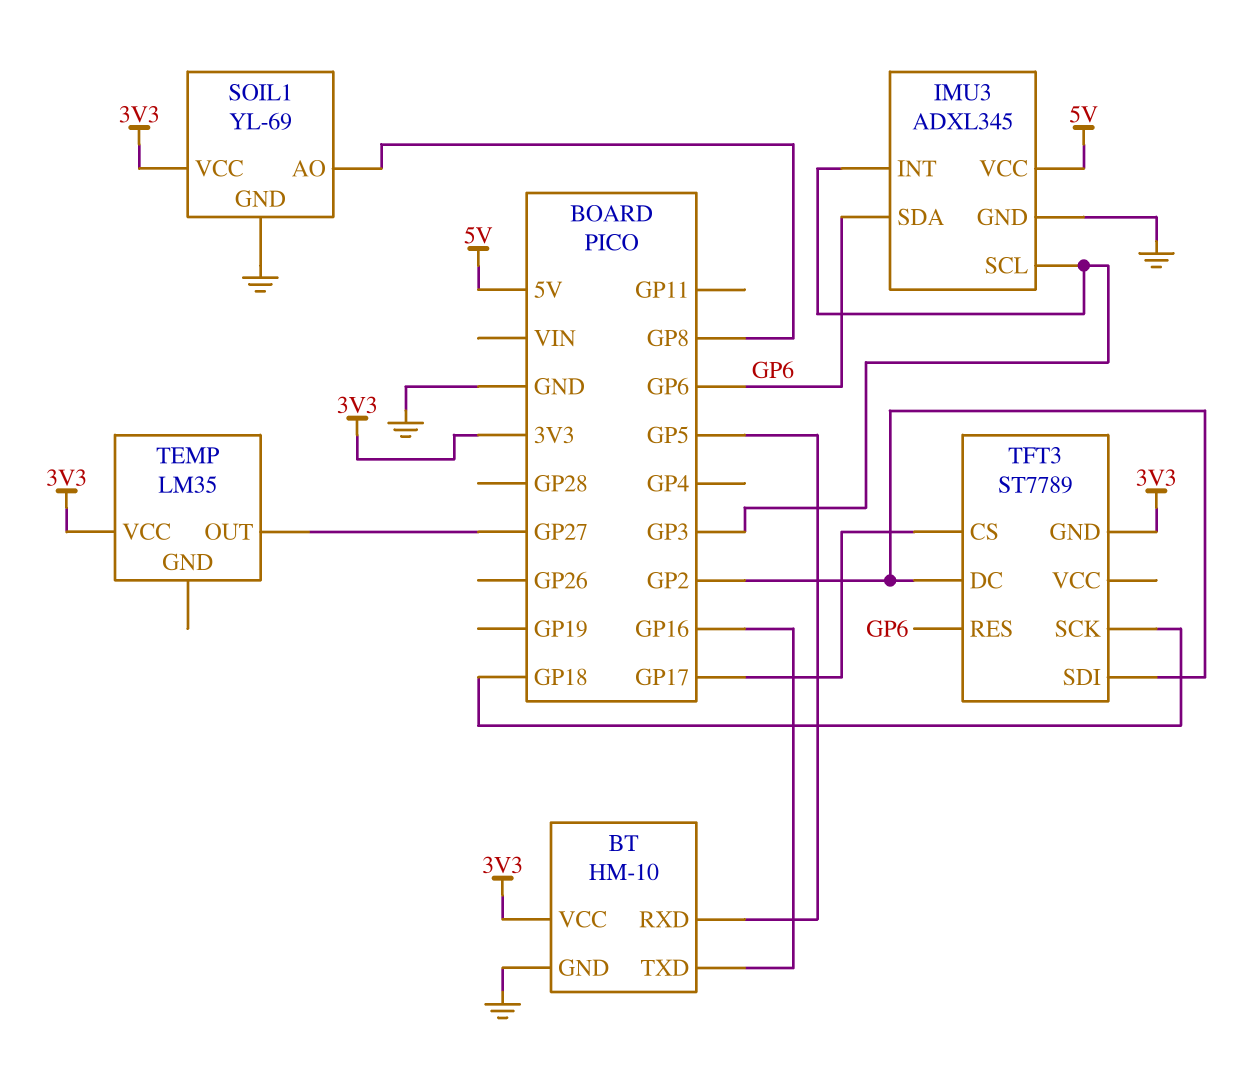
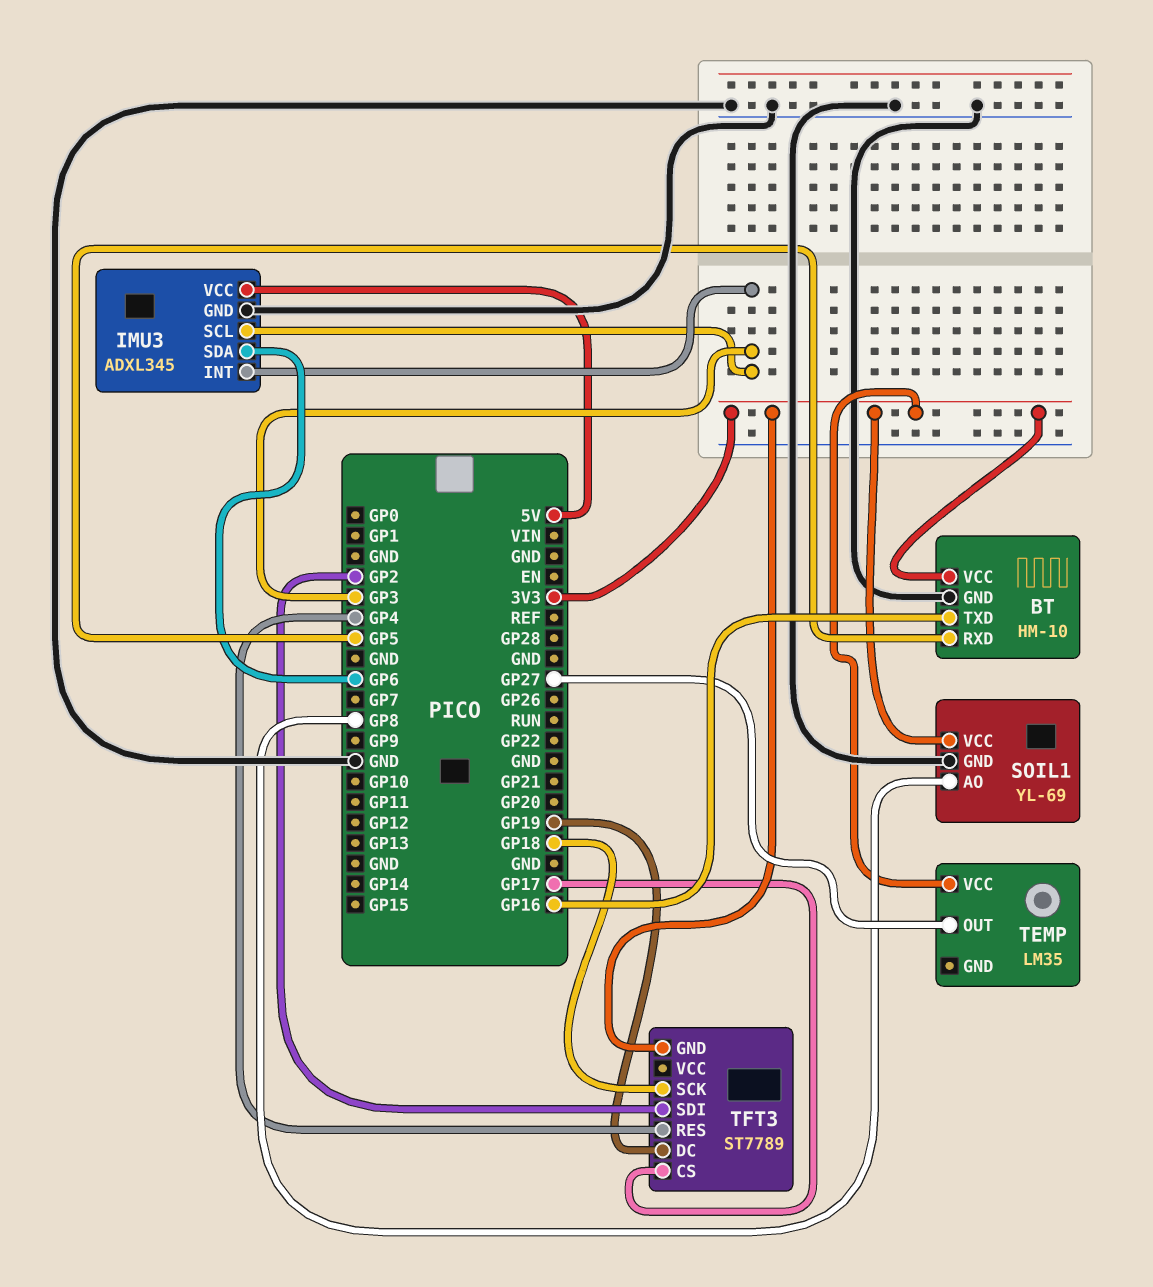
TFT3 pin DC: GP2 -> GP19
TFT3 pin RES: GP6 -> GP4

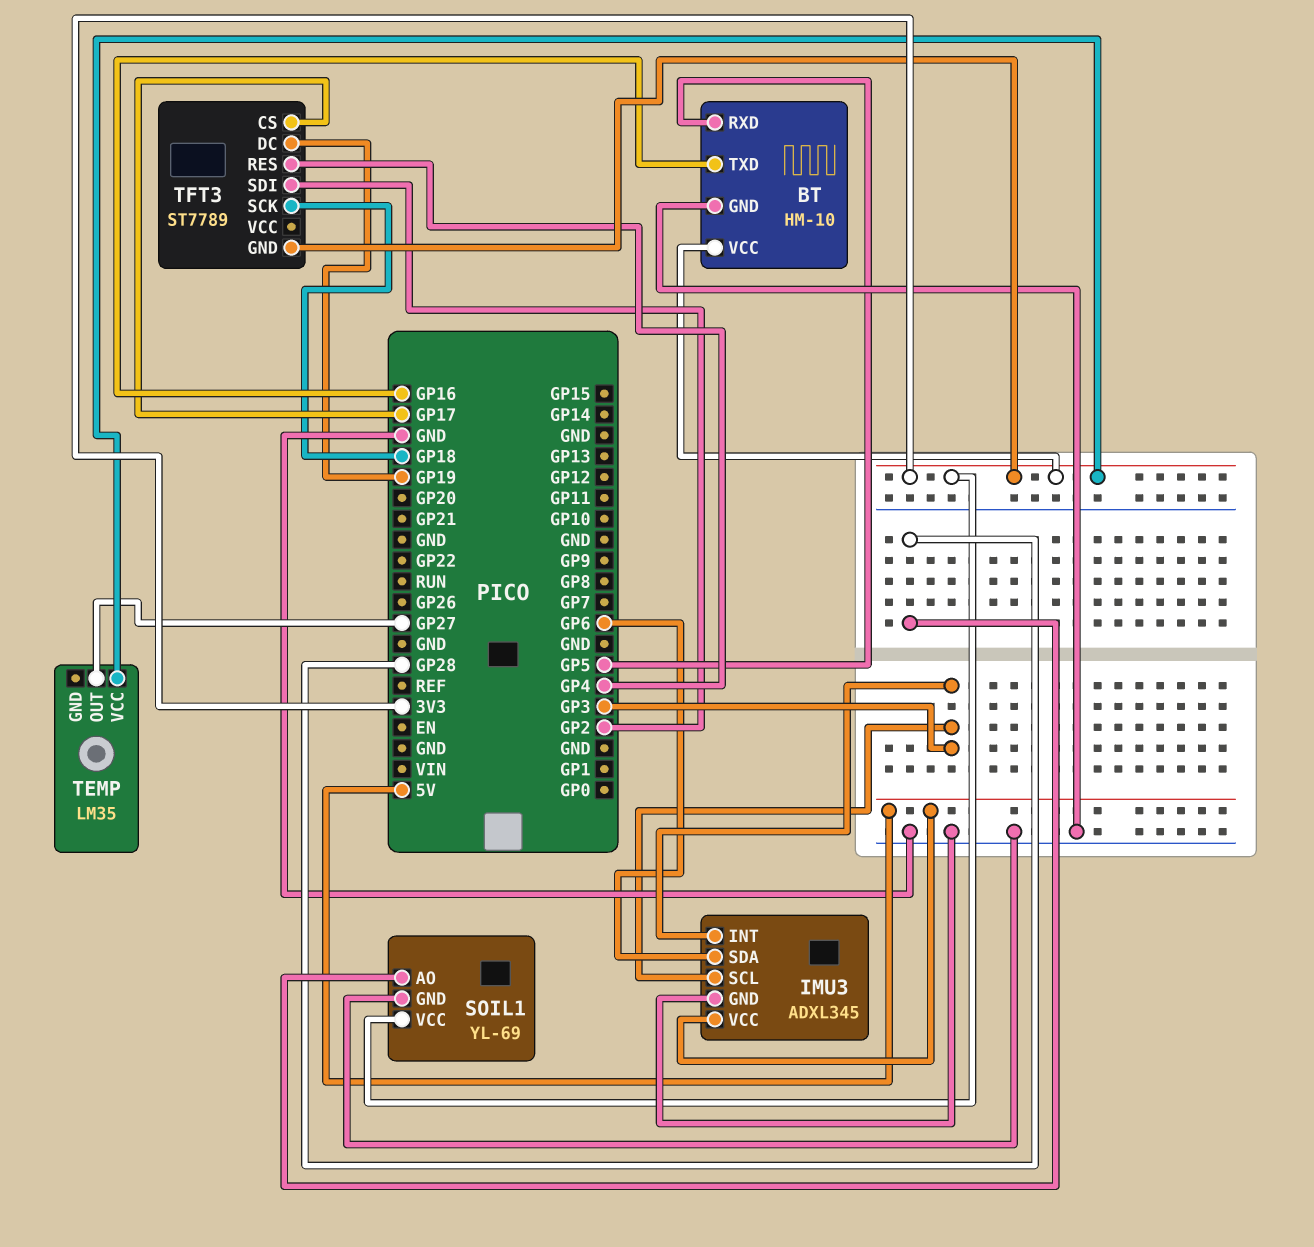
SOIL1 pin AO: GP8 -> GP28

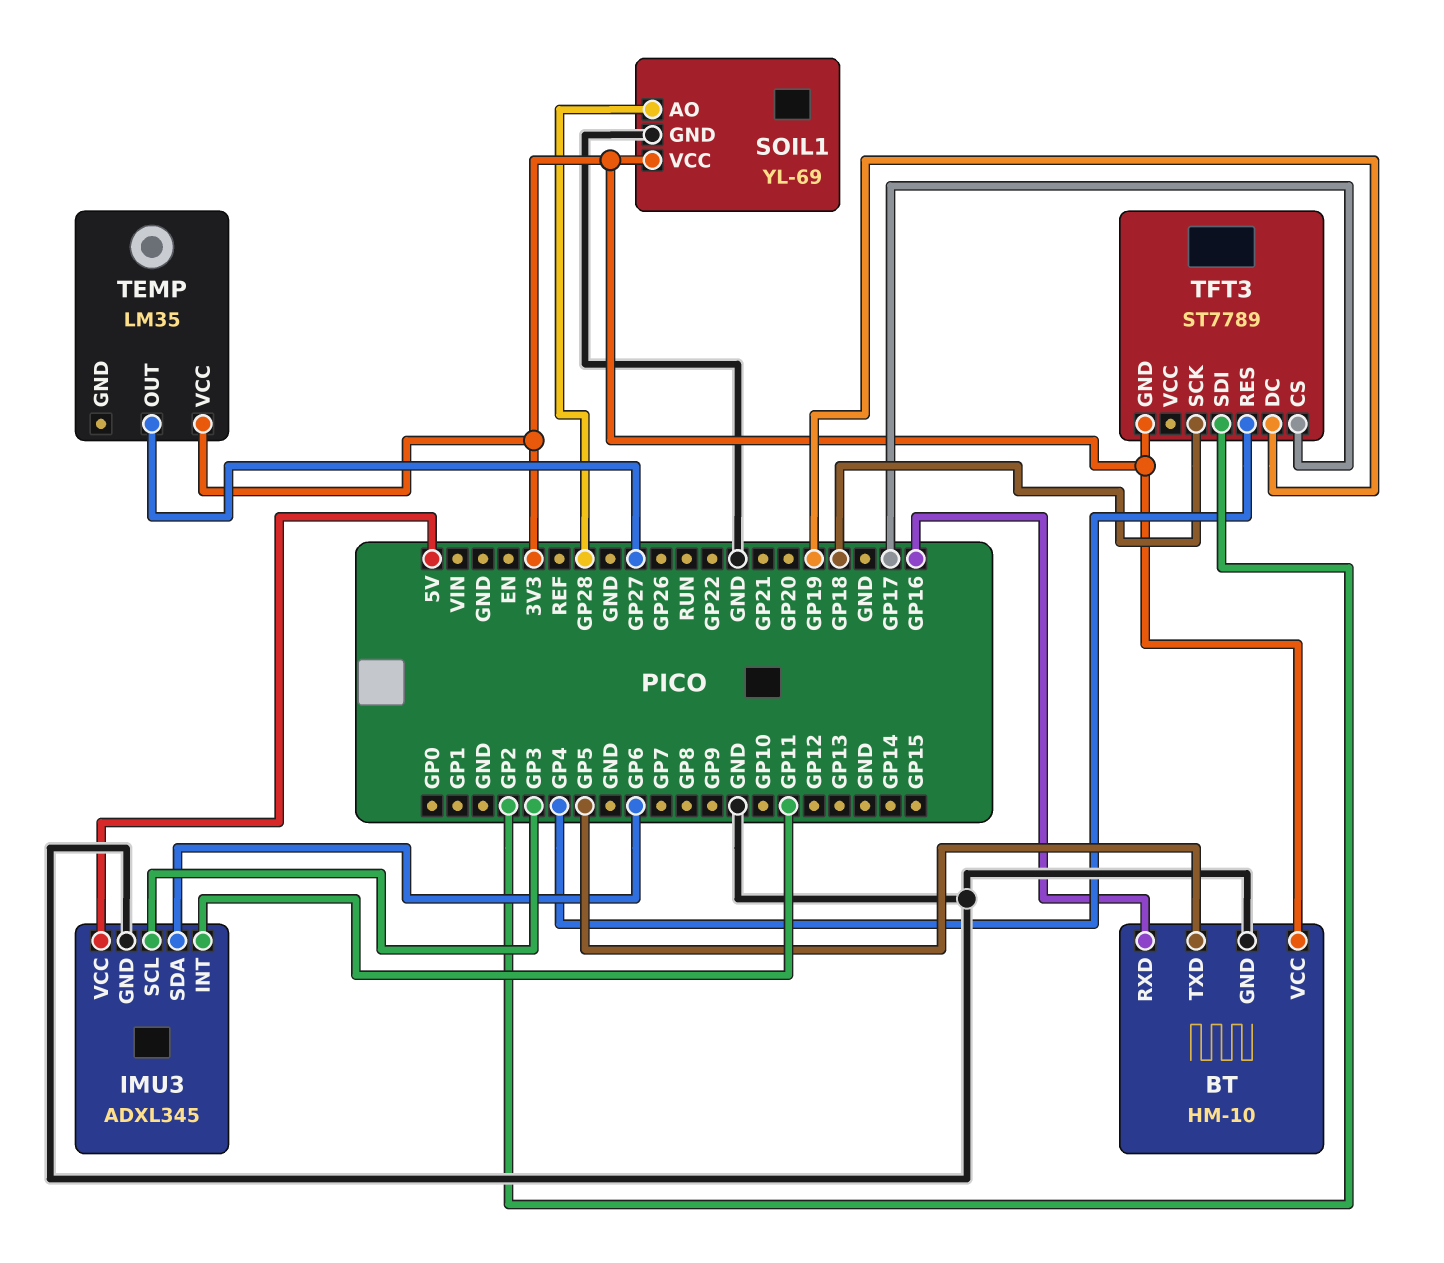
BT pin RXD: GP5 -> GP16
BT pin TXD: GP16 -> GP5
IMU3 pin INT: GP3 -> GP11

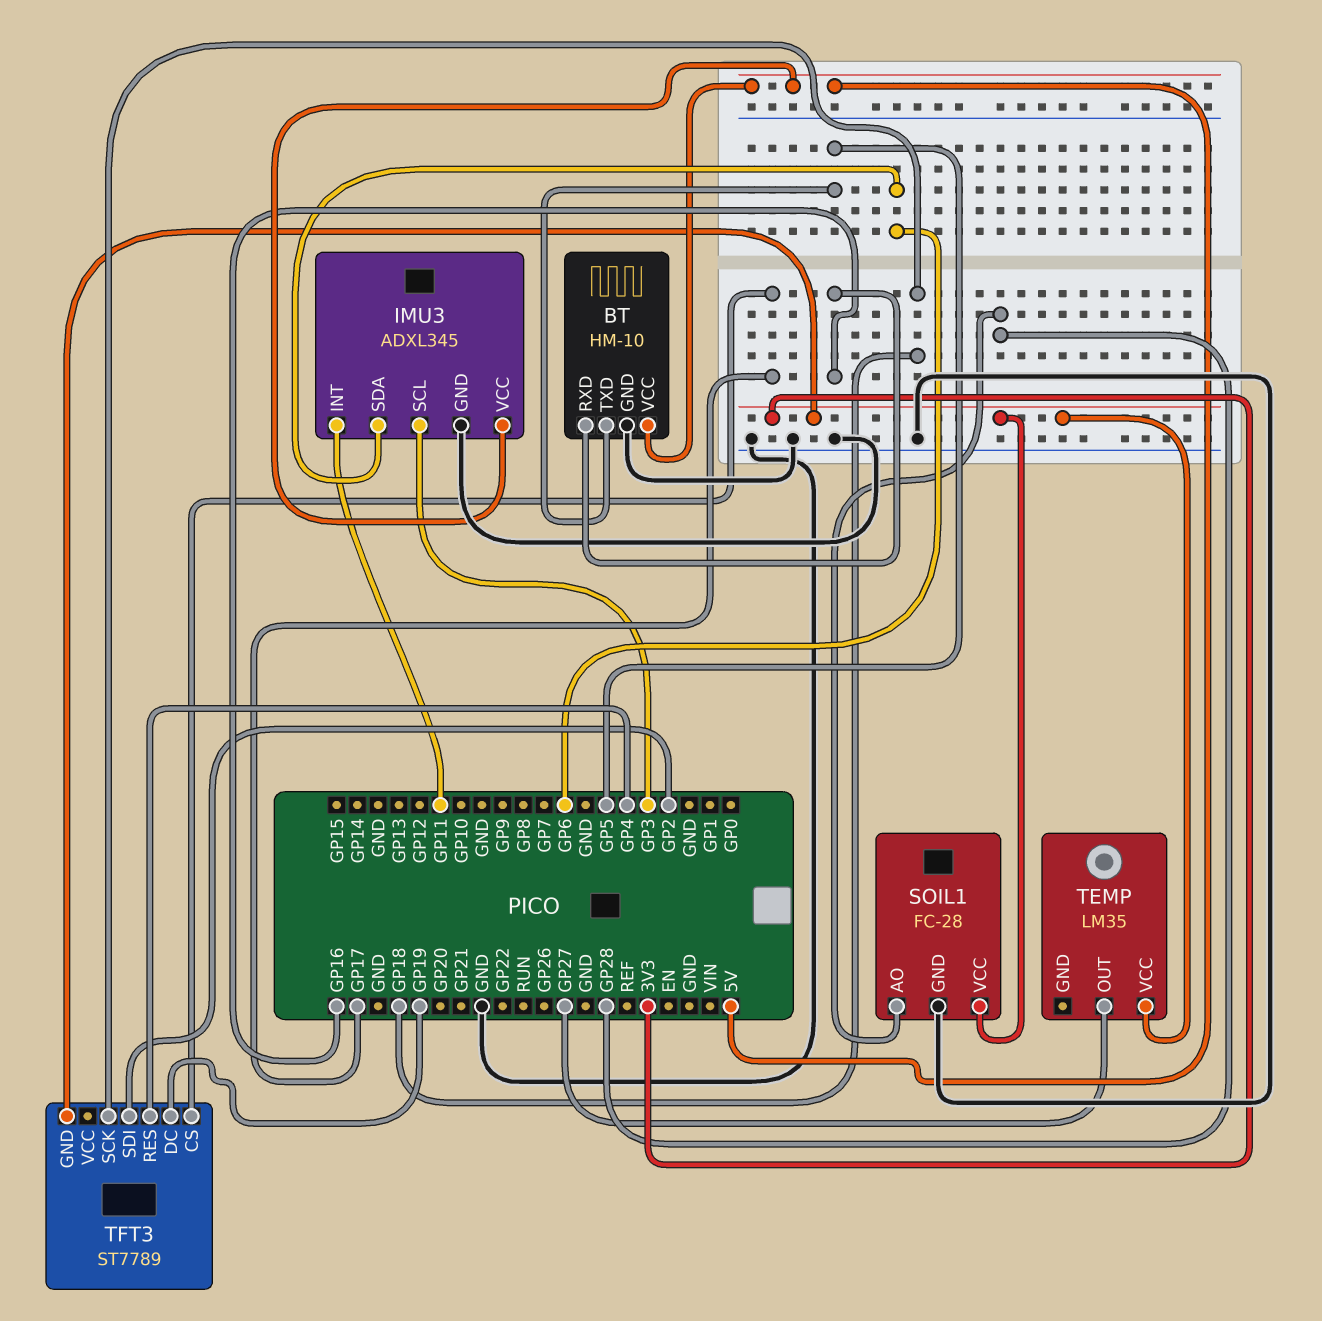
BT pin VCC: 3V3 -> 5V
SOIL1: YL-69 -> FC-28

